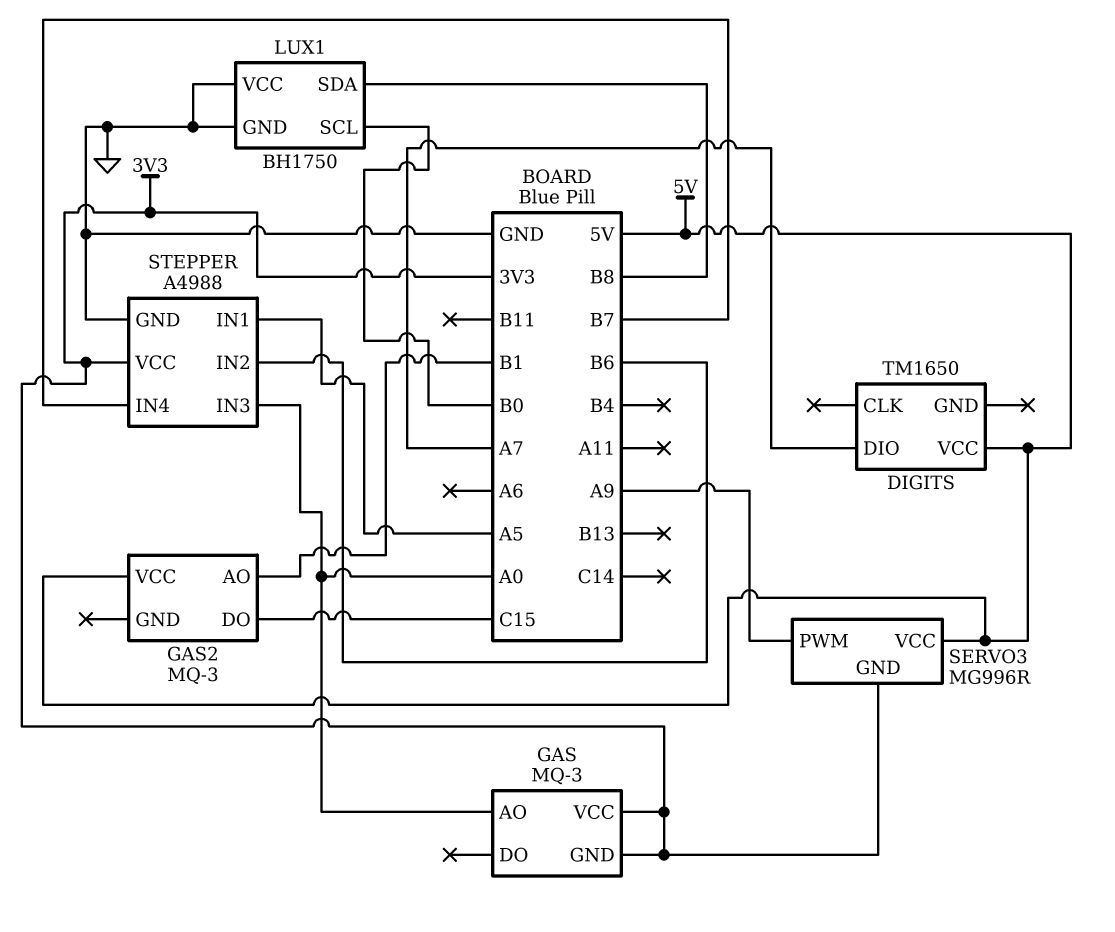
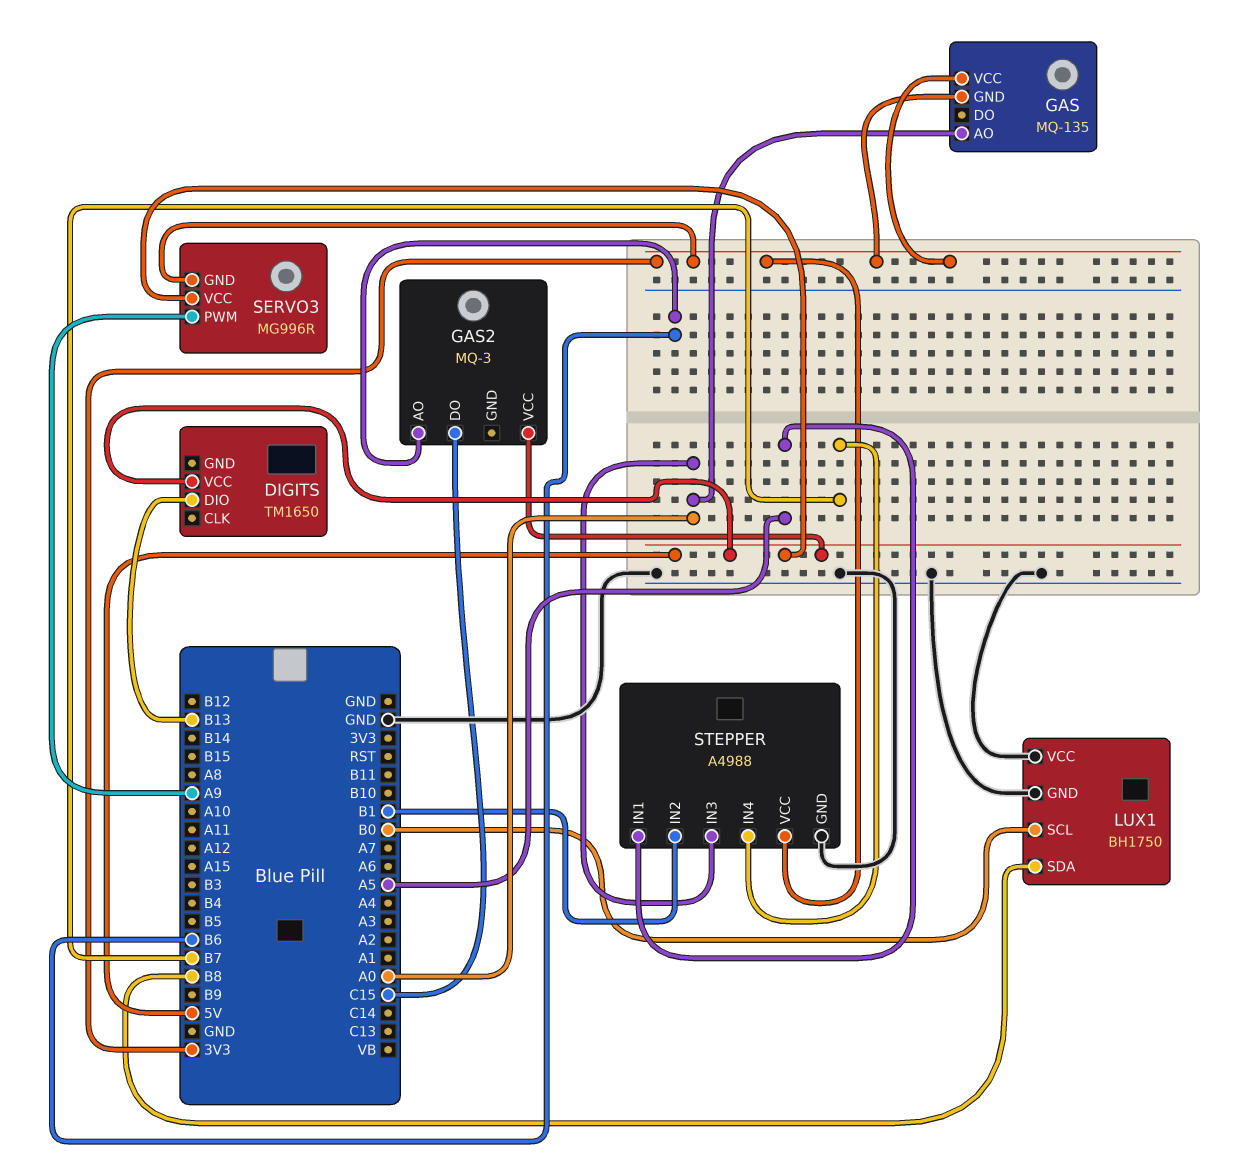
DIGITS pin DIO: A7 -> B13
GAS: MQ-3 -> MQ-135
GAS2 pin AO: B1 -> B6
STEPPER pin IN2: B6 -> B1

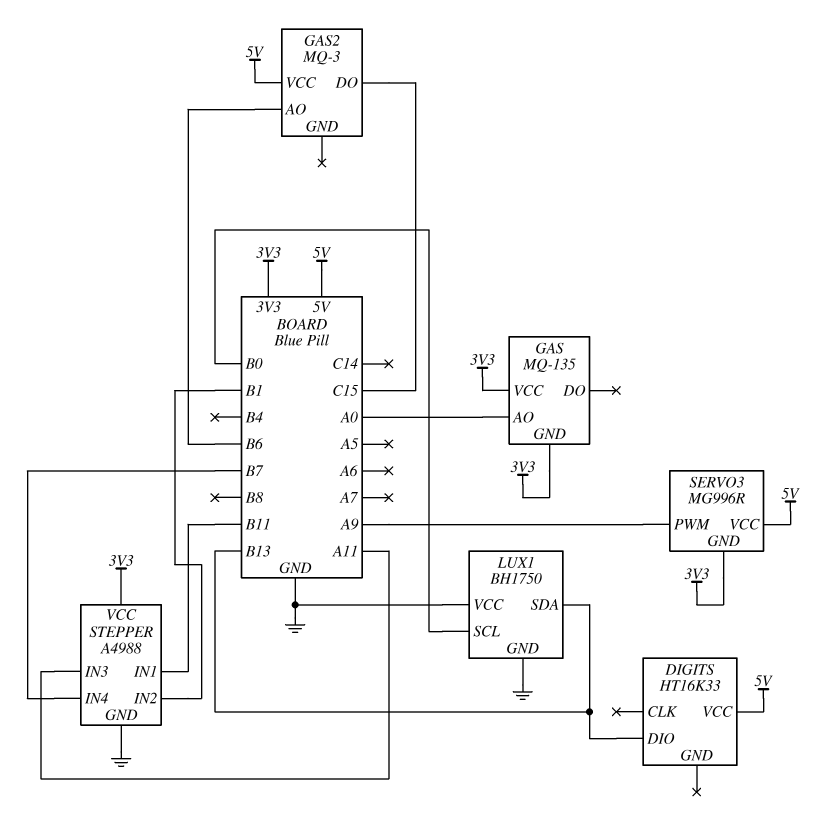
DIGITS: TM1650 -> HT16K33
LUX1 pin SDA: B8 -> B13
STEPPER pin IN1: A5 -> B11
STEPPER pin IN3: A0 -> A11

